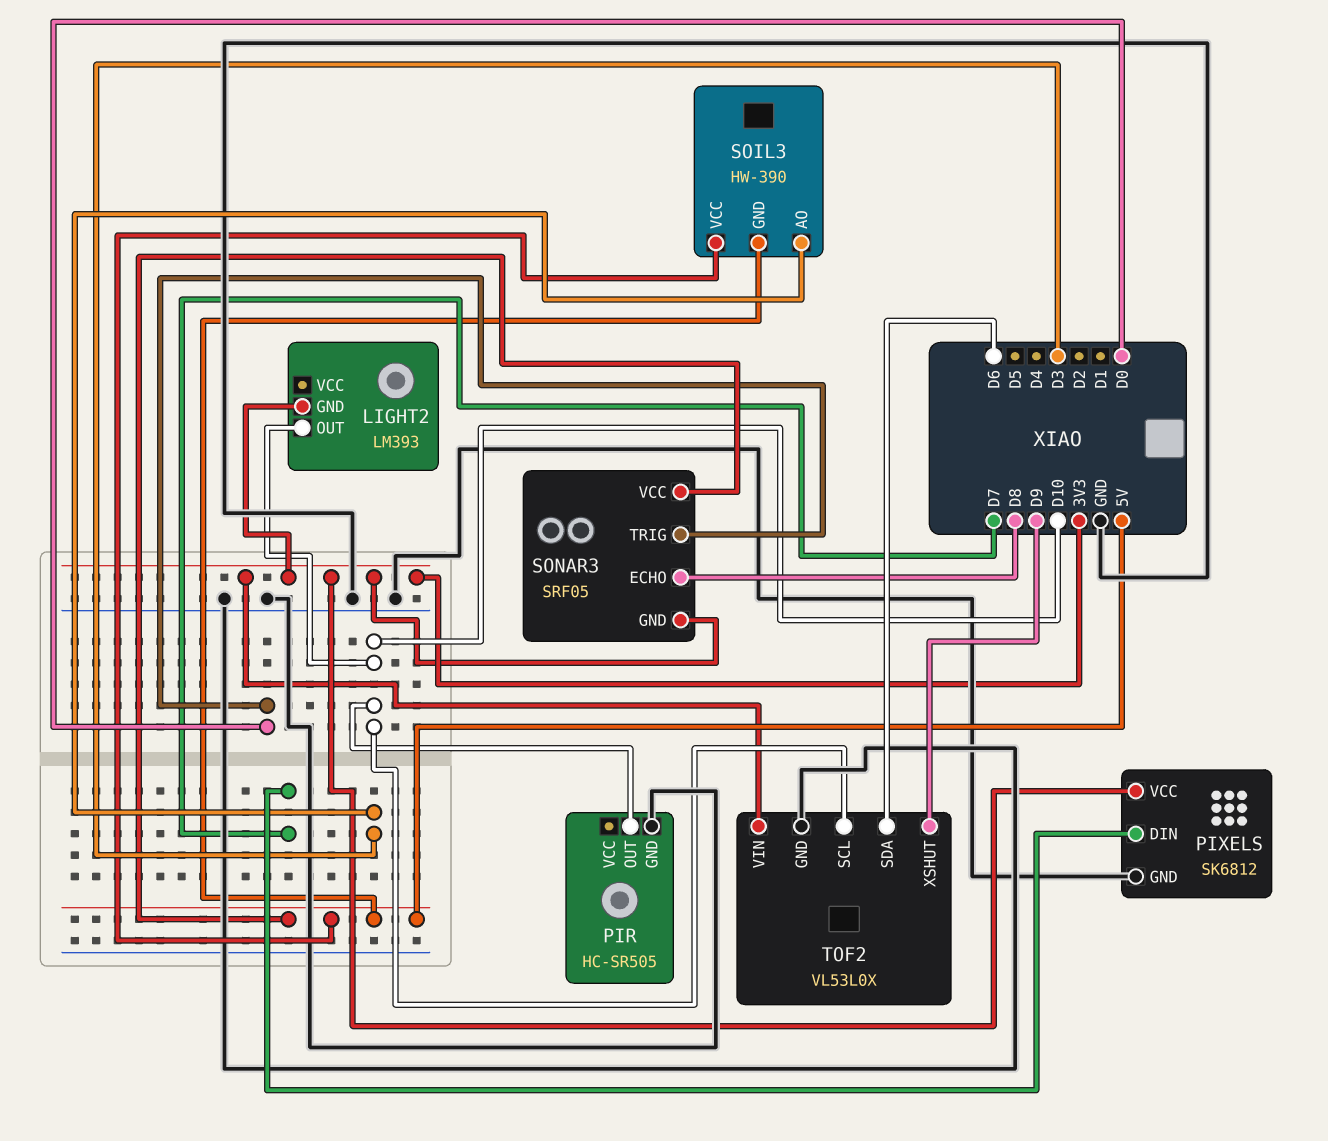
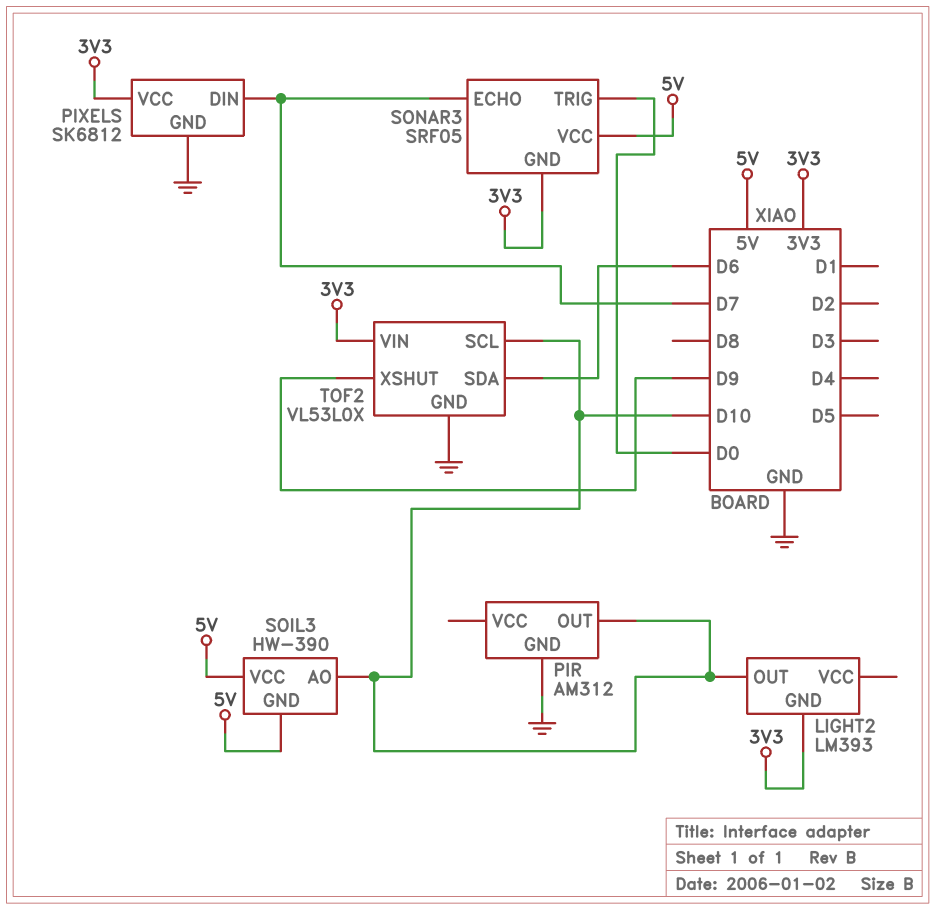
PIR: HC-SR505 -> AM312
SOIL3 pin AO: D3 -> D10
SONAR3 pin ECHO: D8 -> D7

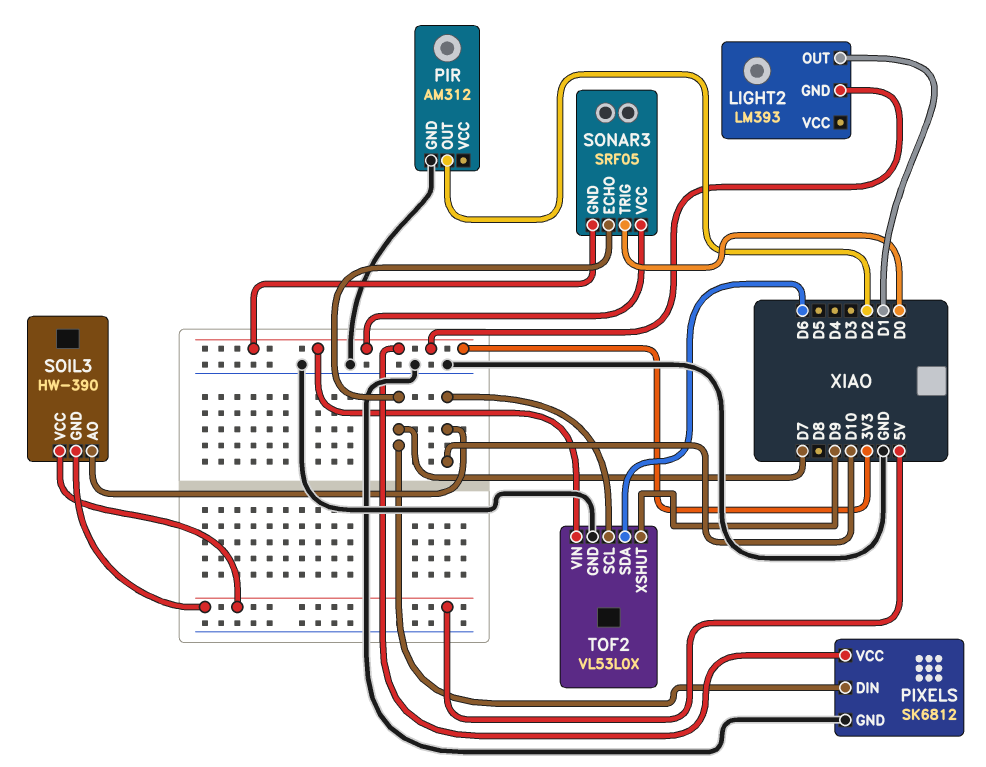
LIGHT2 pin OUT: D10 -> D1
PIR pin OUT: D10 -> D2
SONAR3 pin VCC: 5V -> 3V3

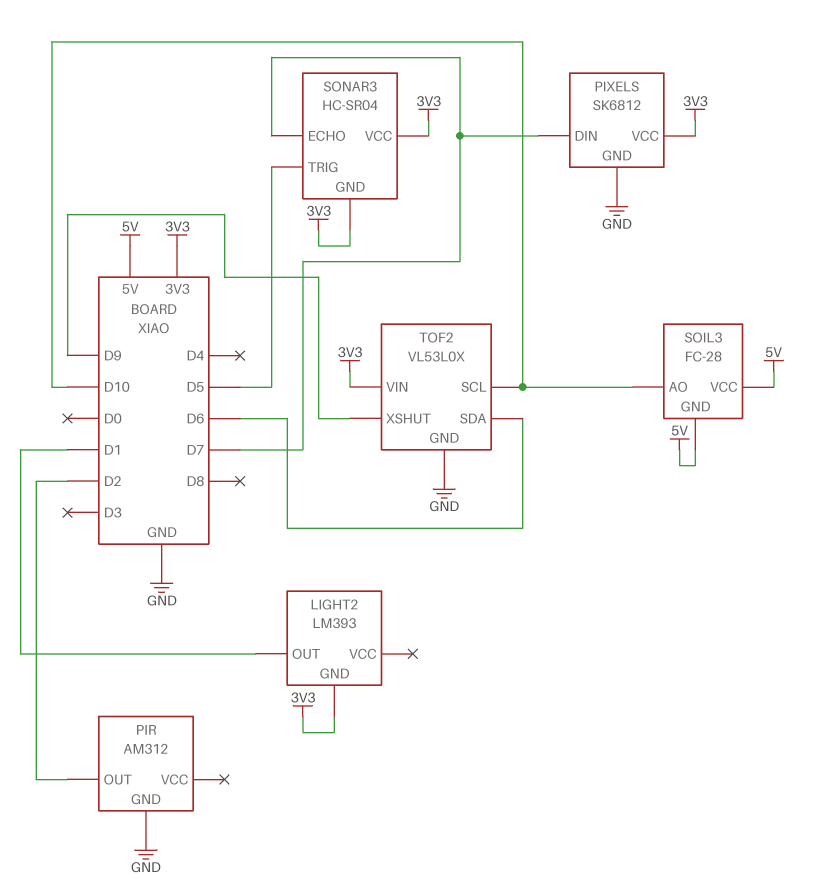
SOIL3: HW-390 -> FC-28
SONAR3: SRF05 -> HC-SR04
SONAR3 pin TRIG: D0 -> D5

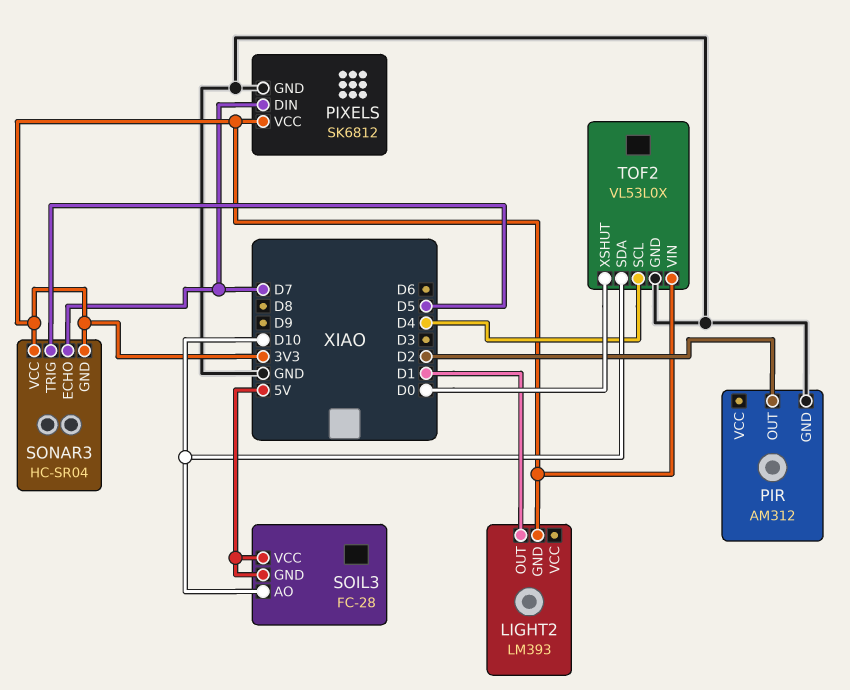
TOF2 pin SCL: D10 -> D4
TOF2 pin SDA: D6 -> D10
TOF2 pin XSHUT: D9 -> D0

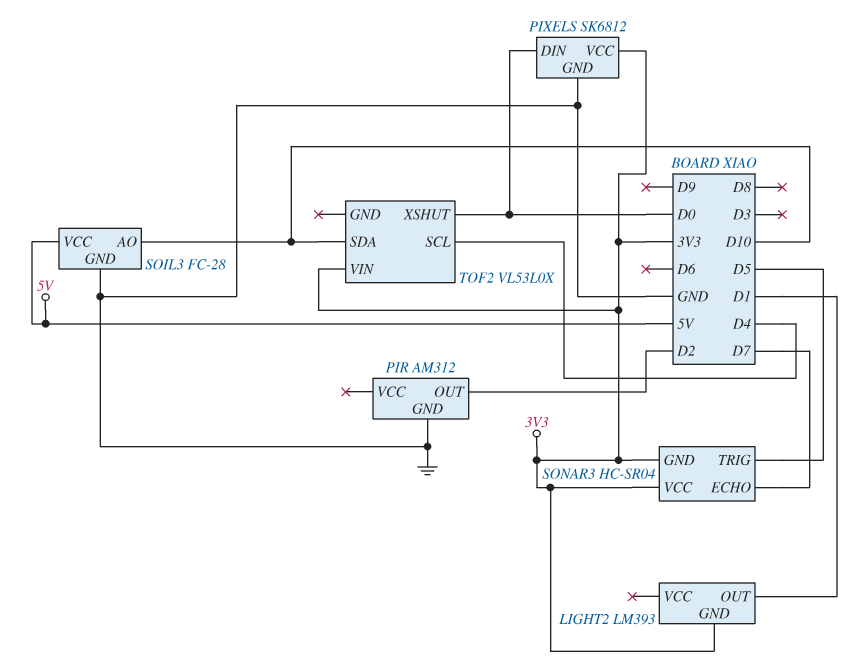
PIXELS pin DIN: D7 -> D0
SOIL3 pin GND: 5V -> GND
TOF2 pin GND: GND -> none

